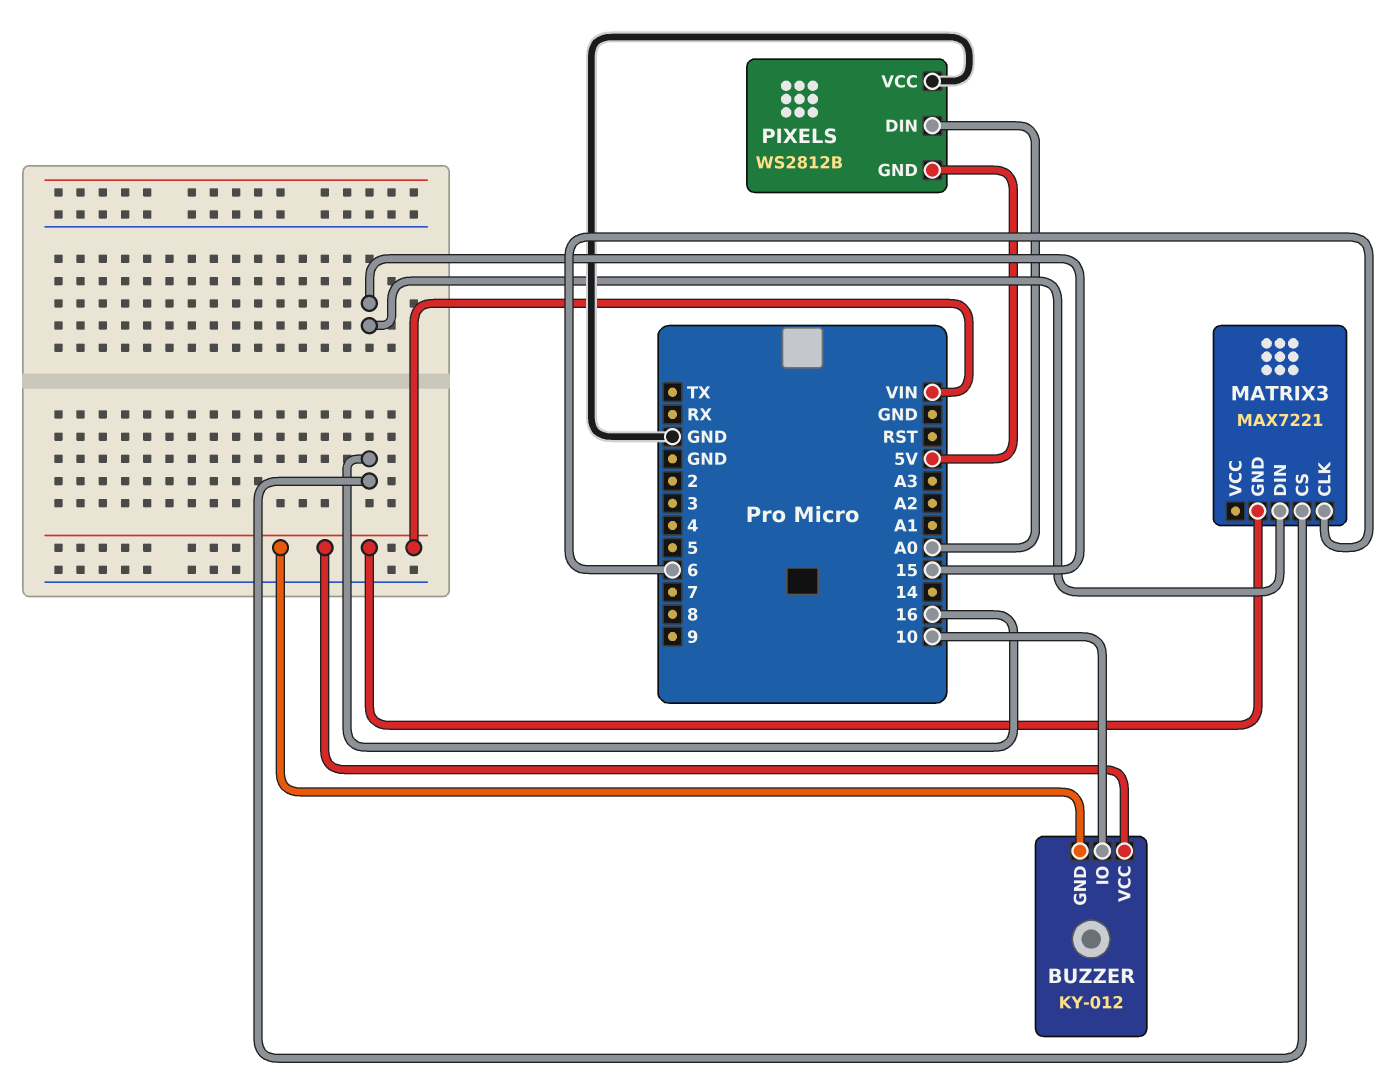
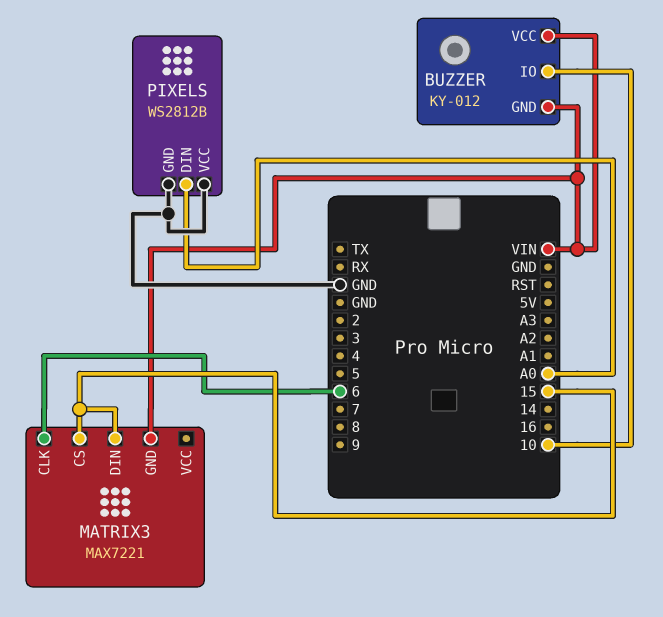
MATRIX3 pin CS: 16 -> 15
PIXELS pin GND: 5V -> GND

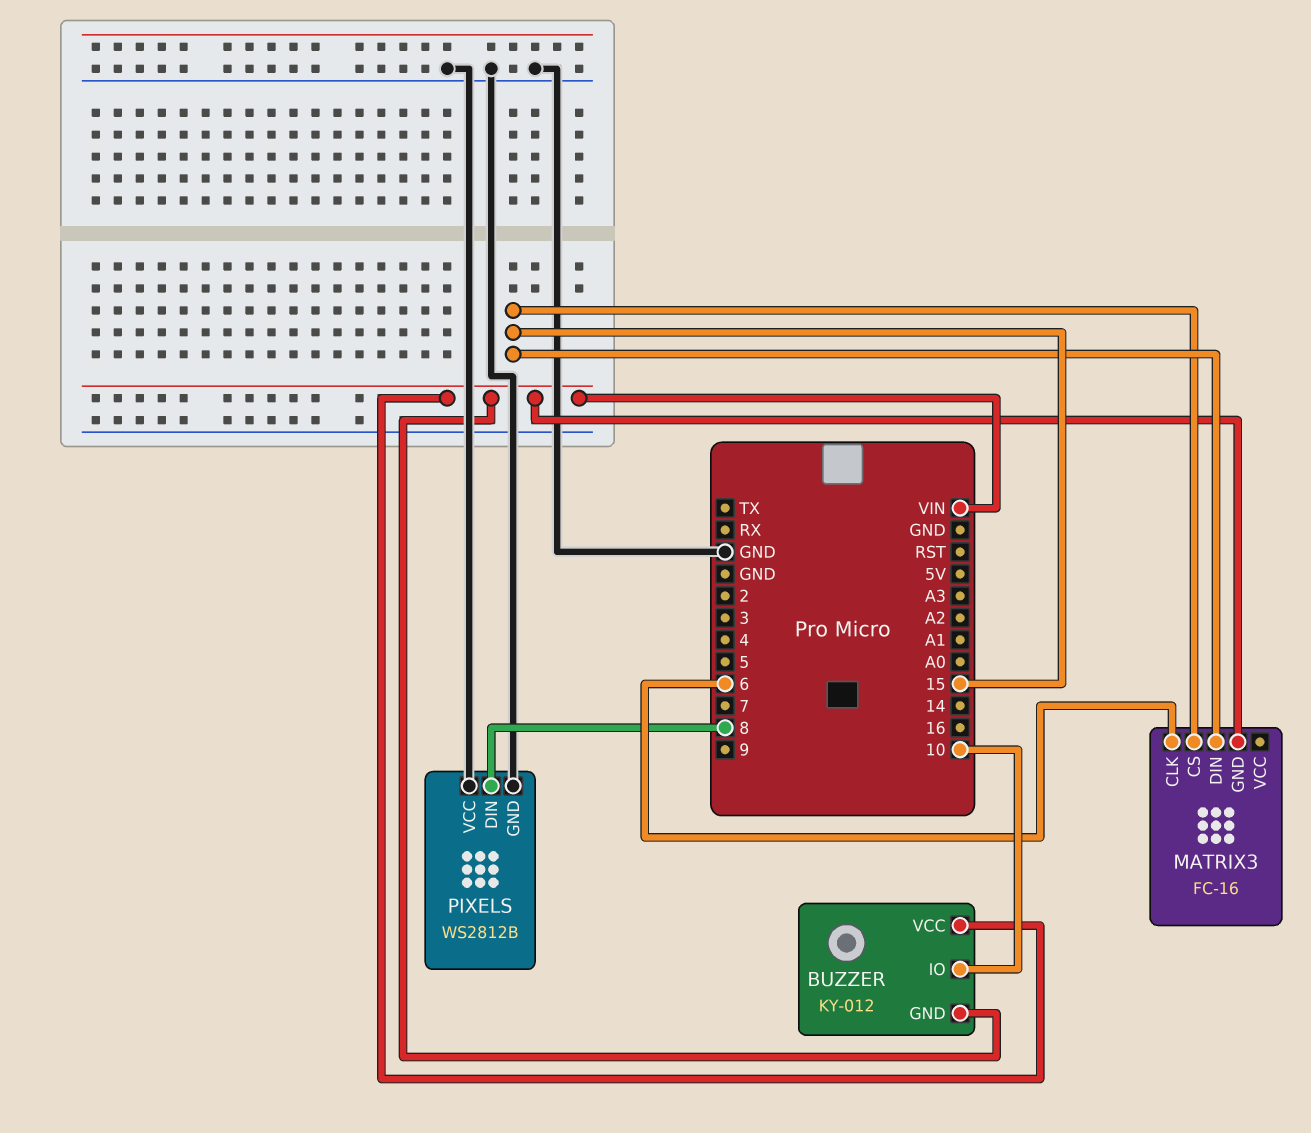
MATRIX3: MAX7221 -> FC-16
PIXELS pin DIN: A0 -> 8

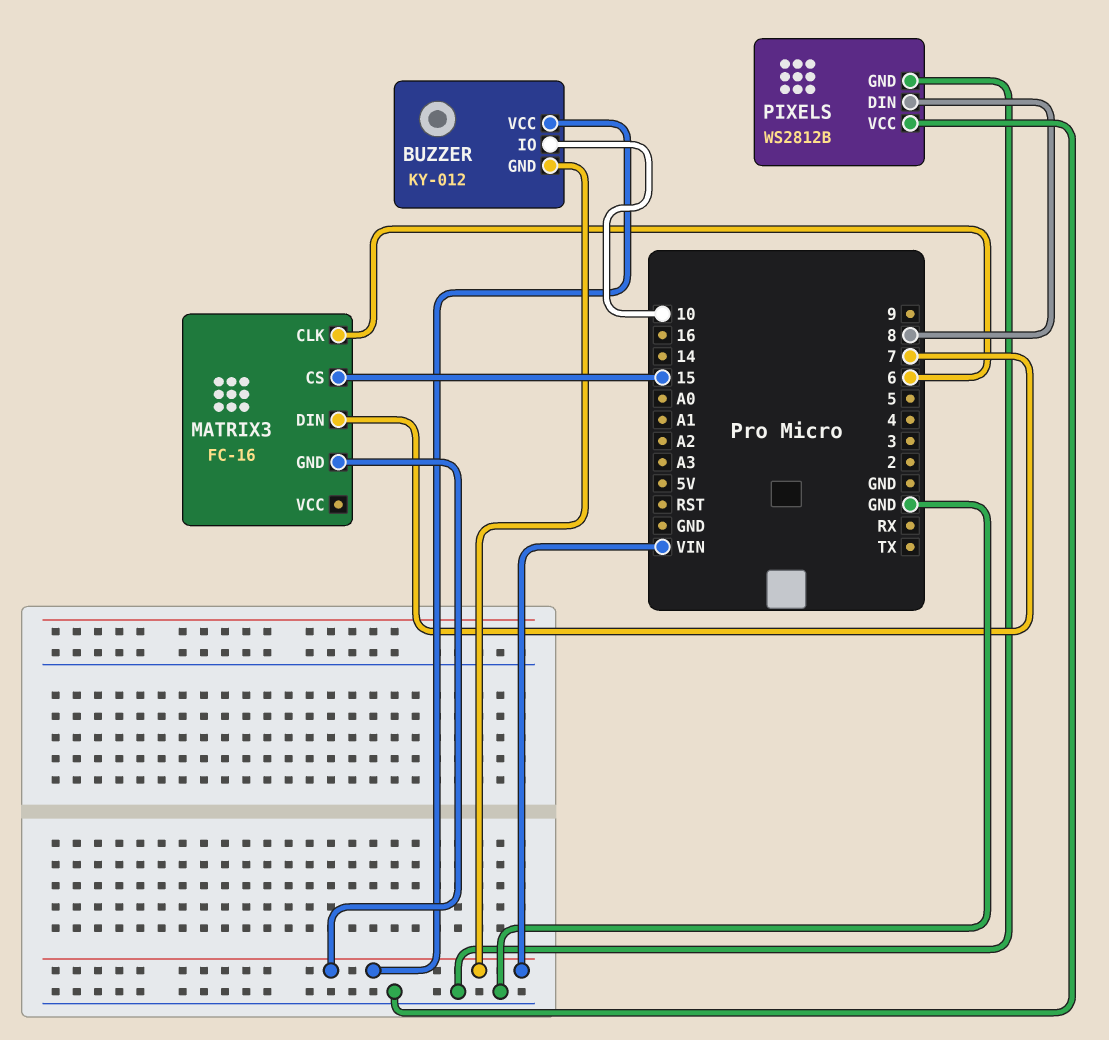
MATRIX3 pin DIN: 15 -> 7

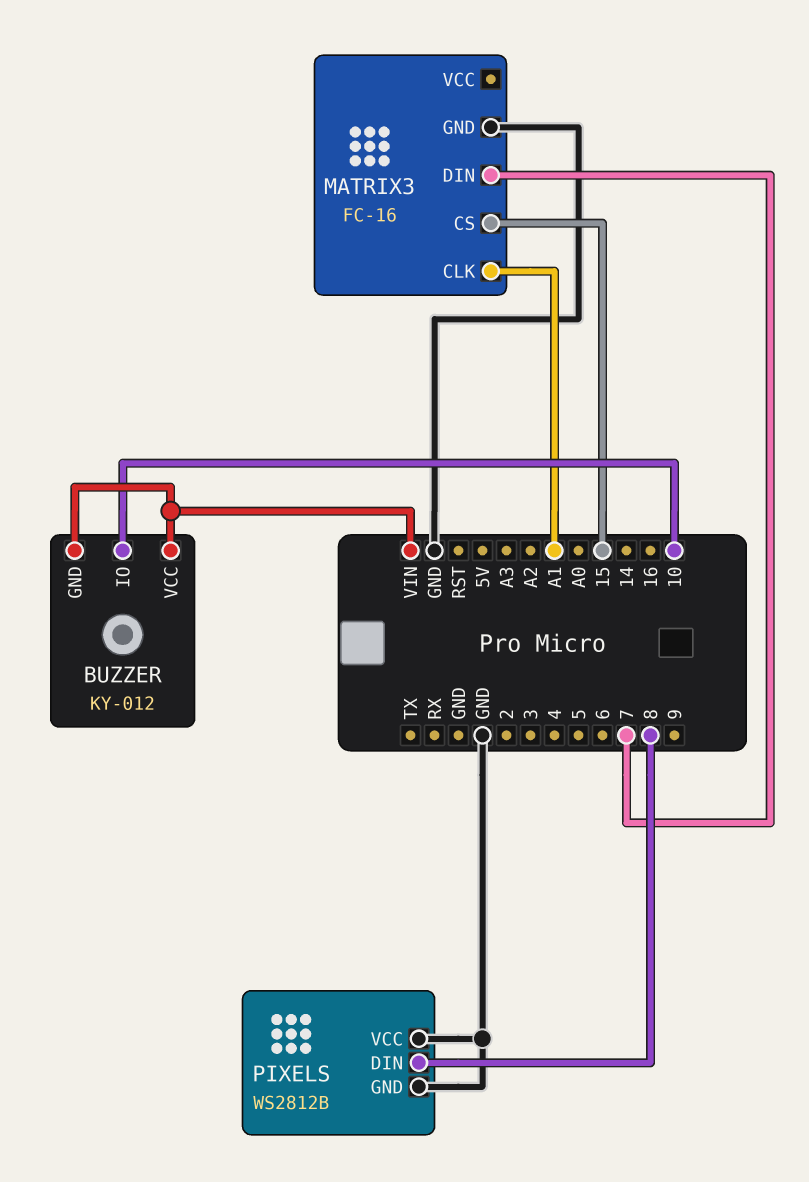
MATRIX3 pin CLK: 6 -> A1
MATRIX3 pin GND: VIN -> GND

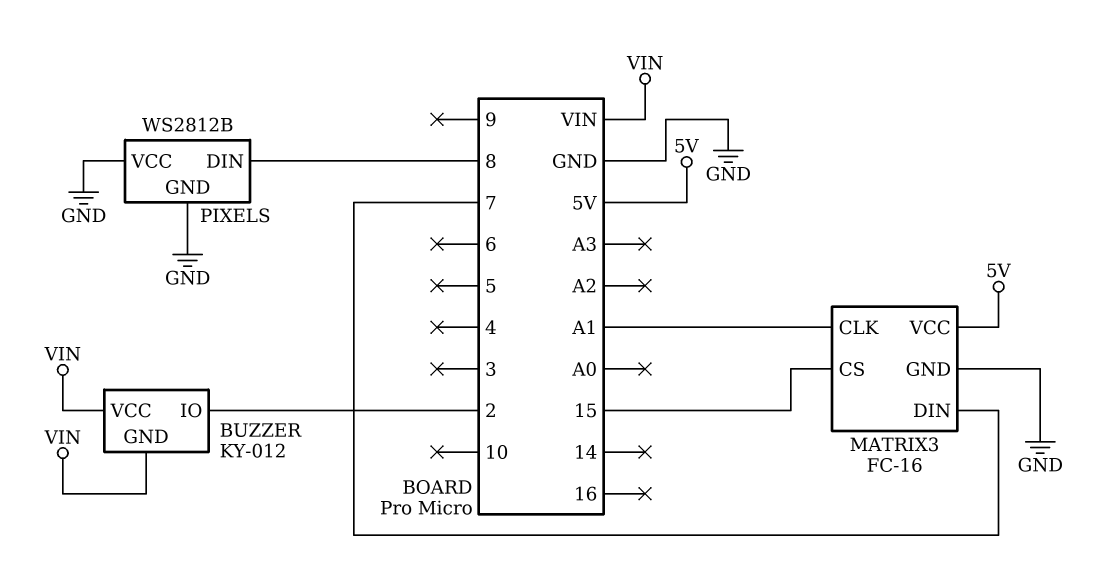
BUZZER pin IO: 10 -> 2
MATRIX3 pin VCC: none -> 5V

